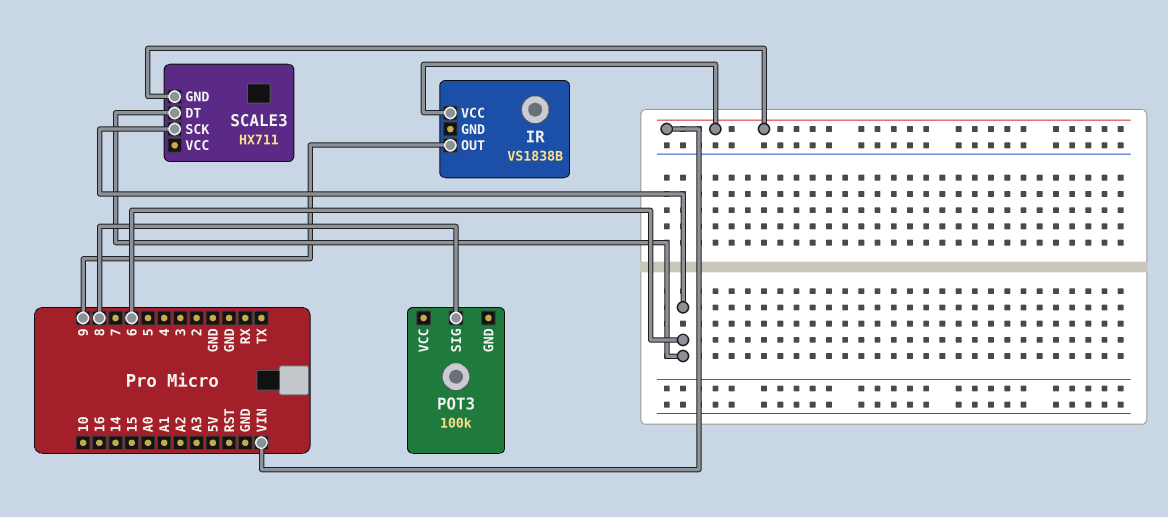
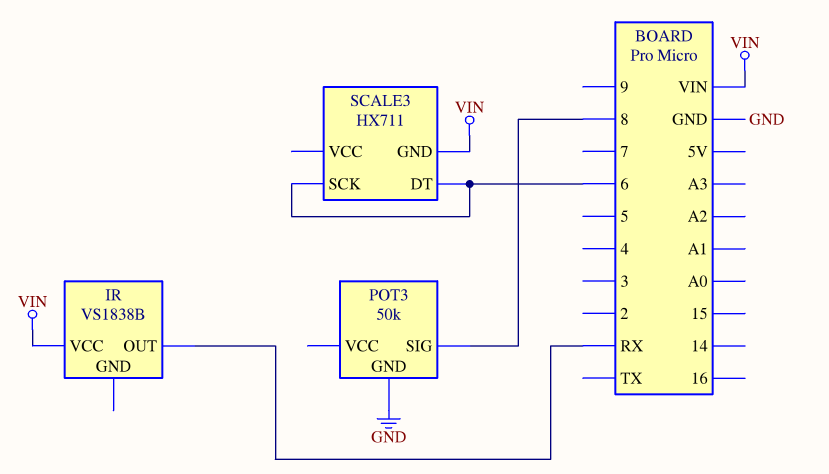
IR pin OUT: 9 -> RX
POT3: 100k -> 50k
POT3 pin GND: none -> GND

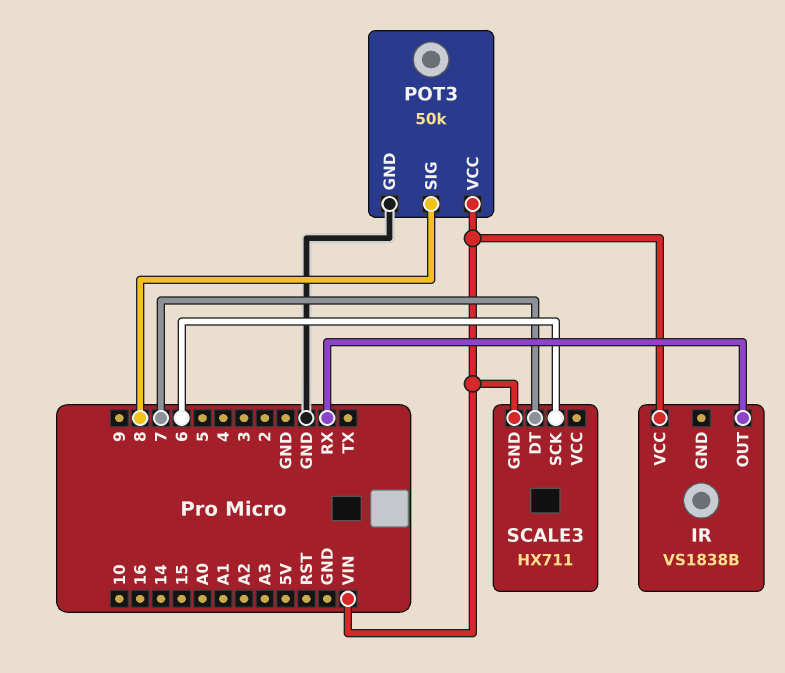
POT3 pin VCC: none -> VIN
SCALE3 pin DT: 6 -> 7

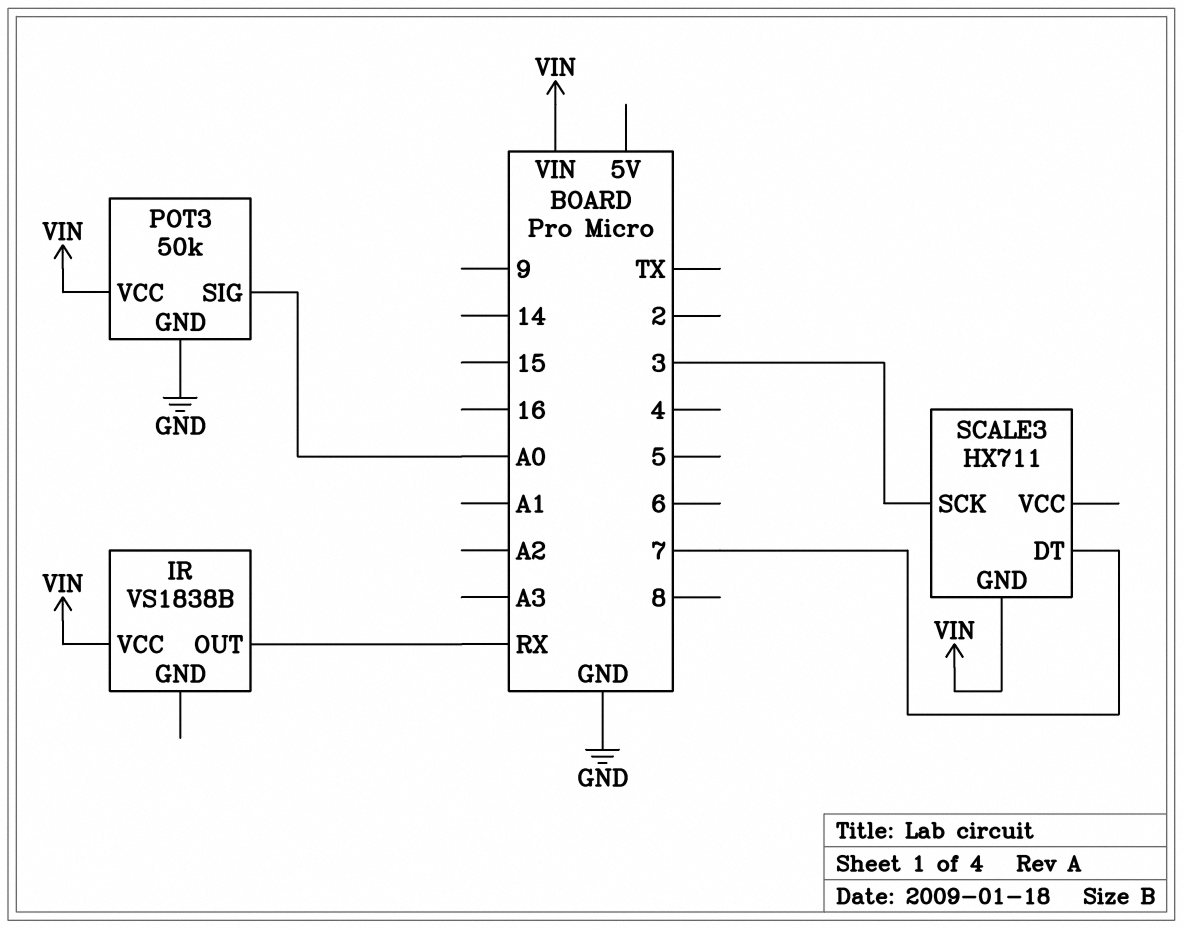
POT3 pin SIG: 8 -> A0
SCALE3 pin SCK: 6 -> 3

